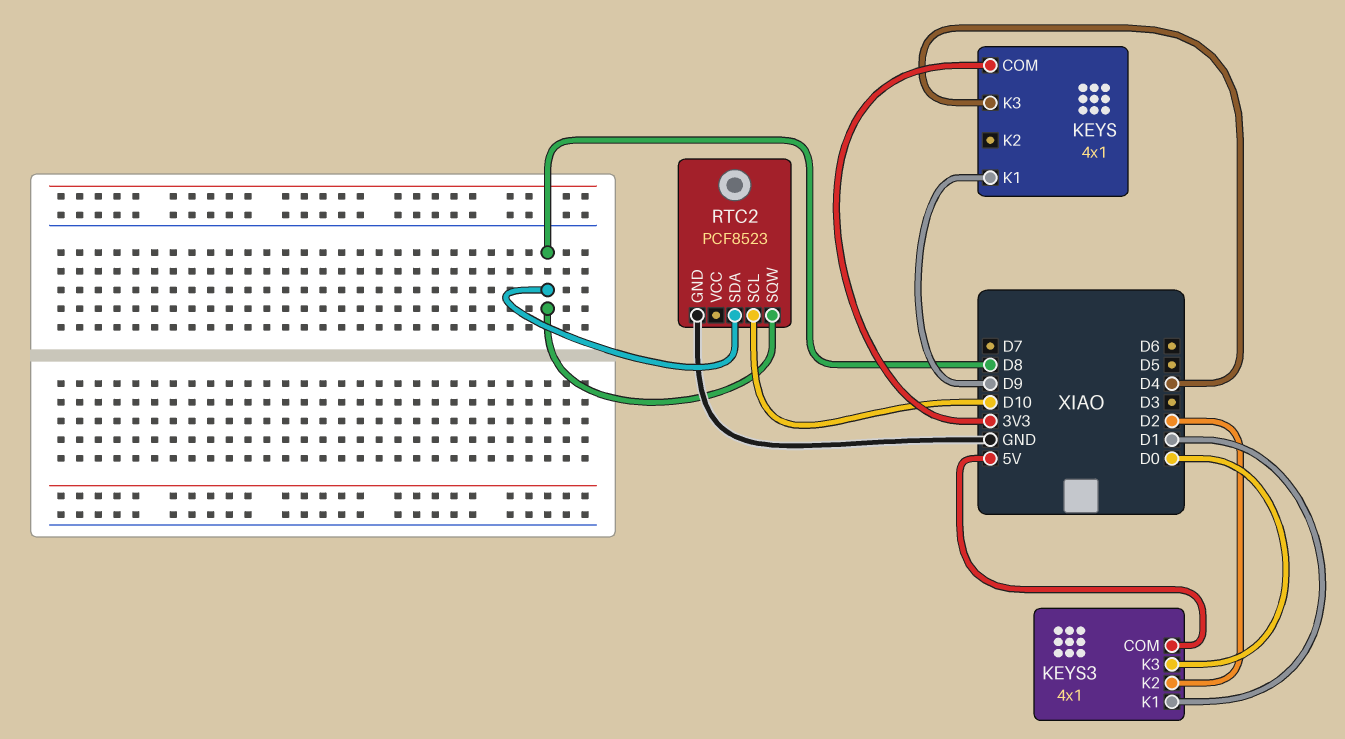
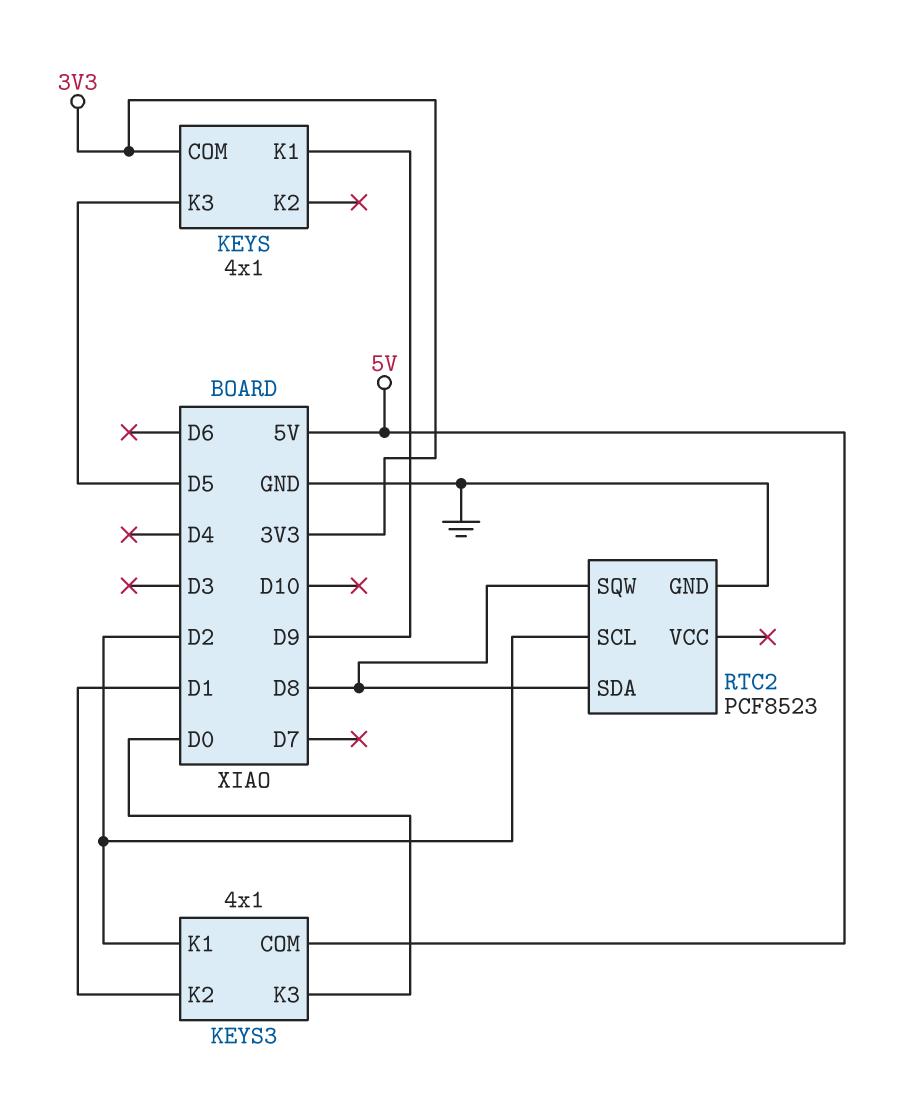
KEYS pin K3: D4 -> D5
KEYS3 pin K1: D1 -> D2
KEYS3 pin K2: D2 -> D1
RTC2 pin SCL: D10 -> D2

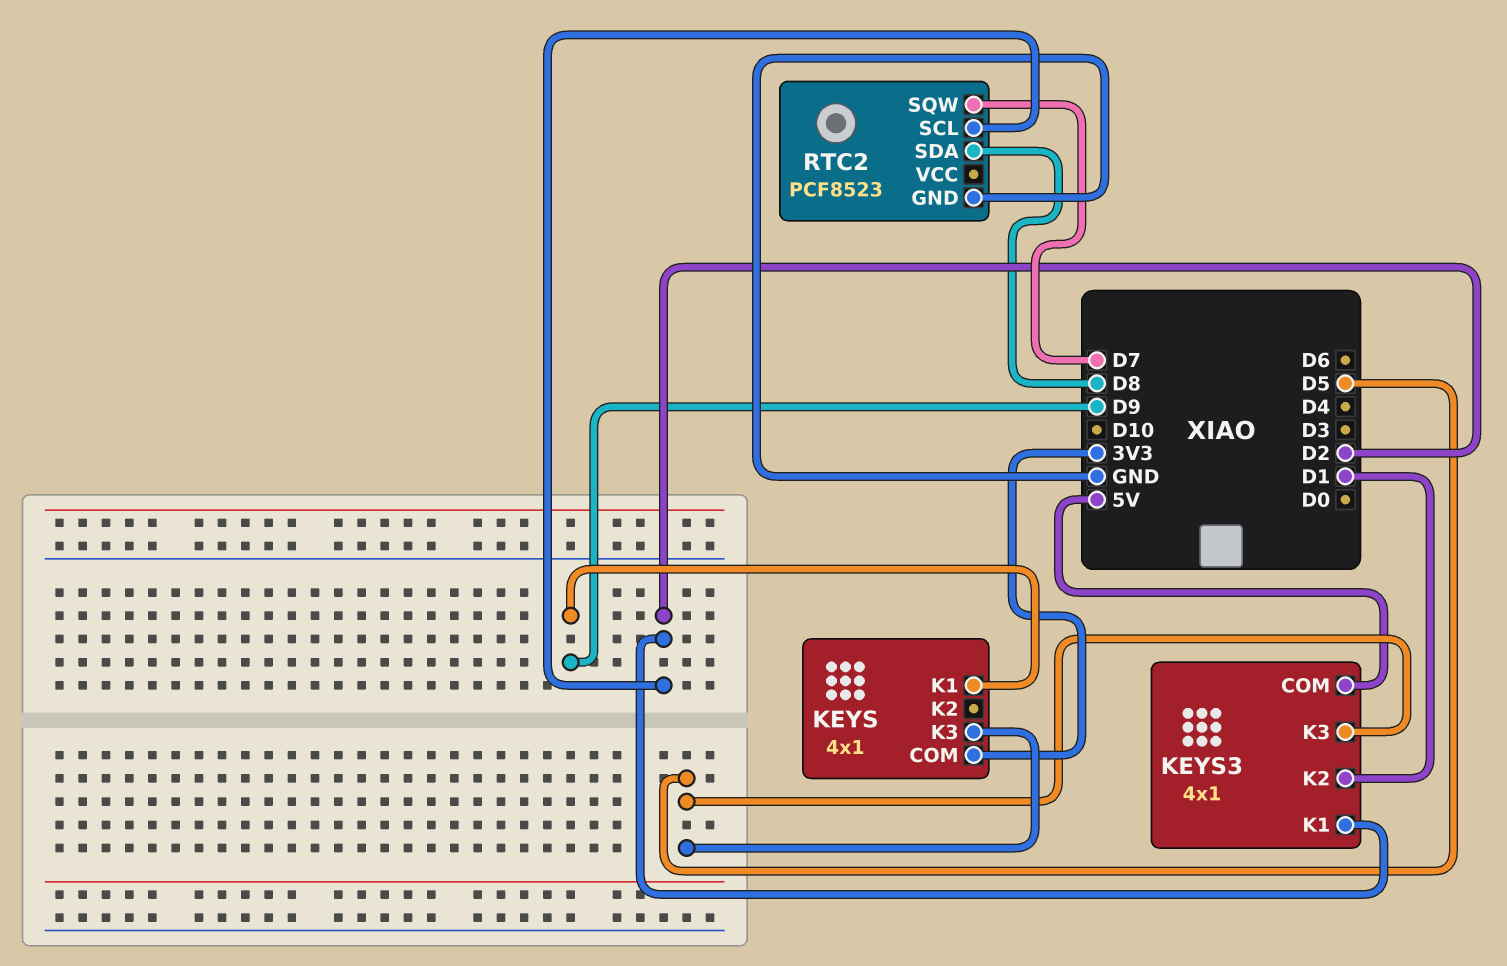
KEYS3 pin K3: D0 -> D5
RTC2 pin SQW: D8 -> D7

